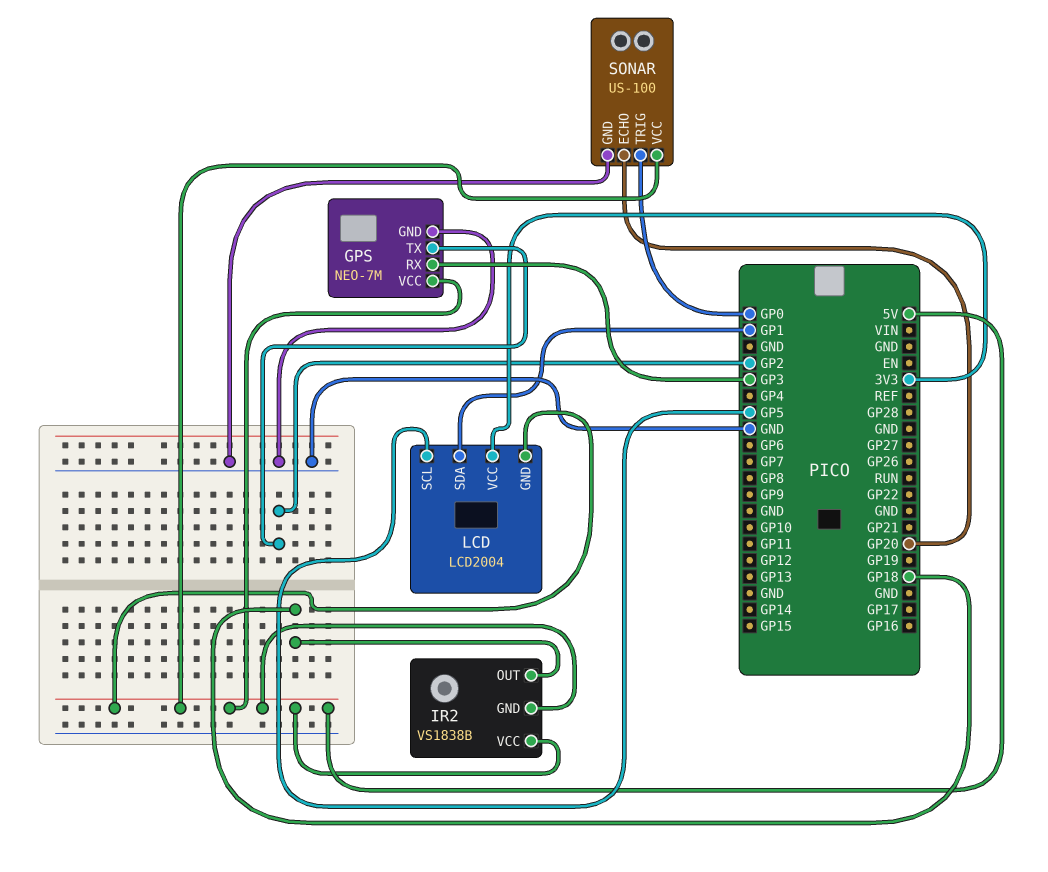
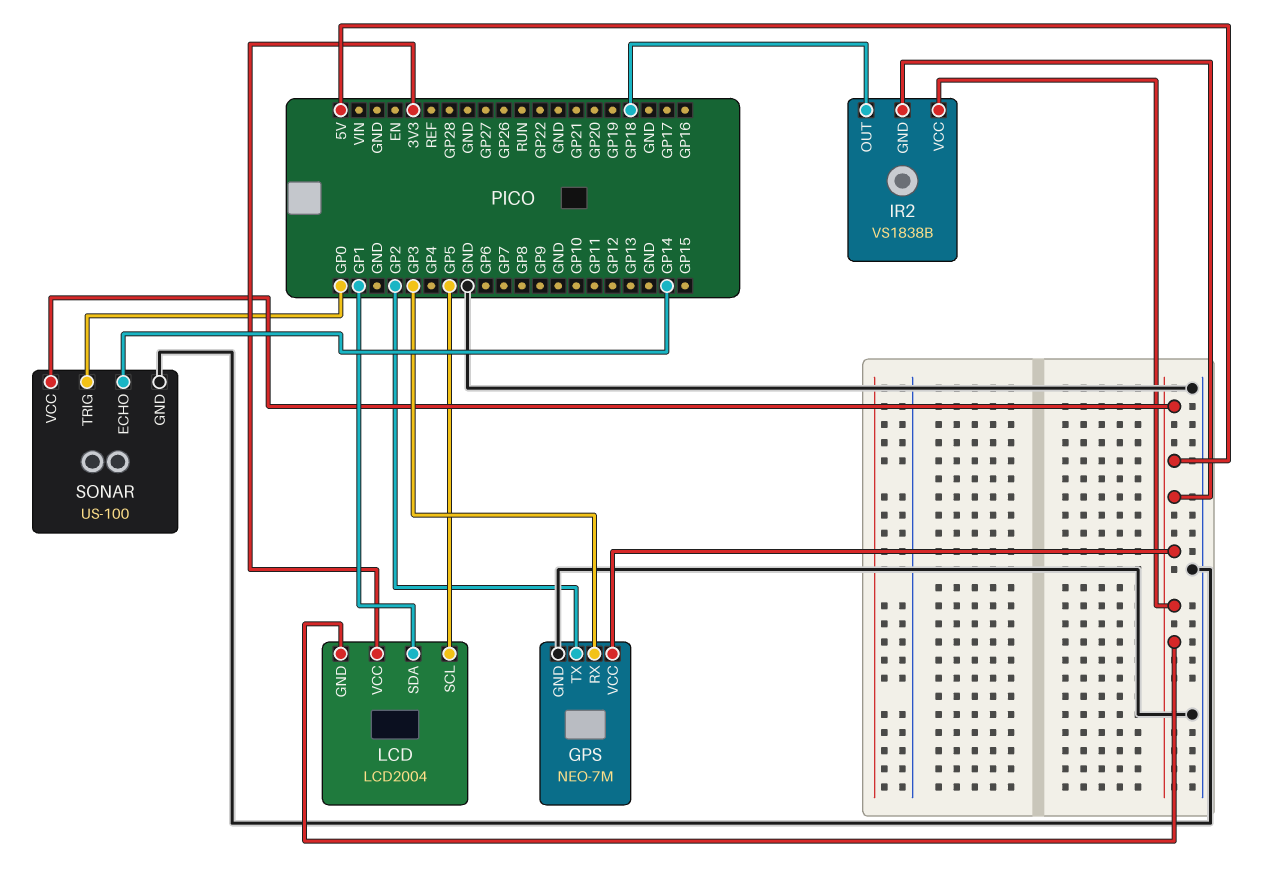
SONAR pin ECHO: GP20 -> GP14

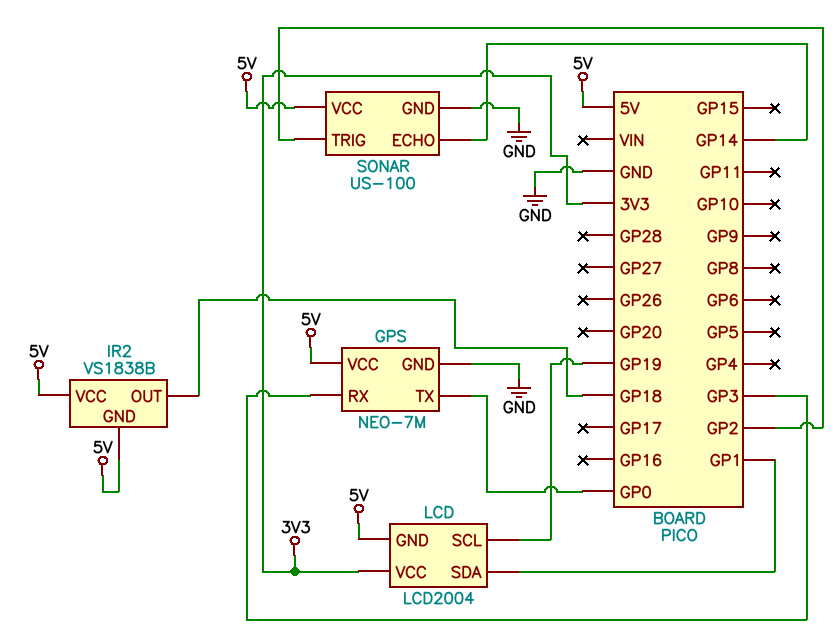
GPS pin TX: GP2 -> GP0
LCD pin SCL: GP5 -> GP19
SONAR pin TRIG: GP0 -> GP2

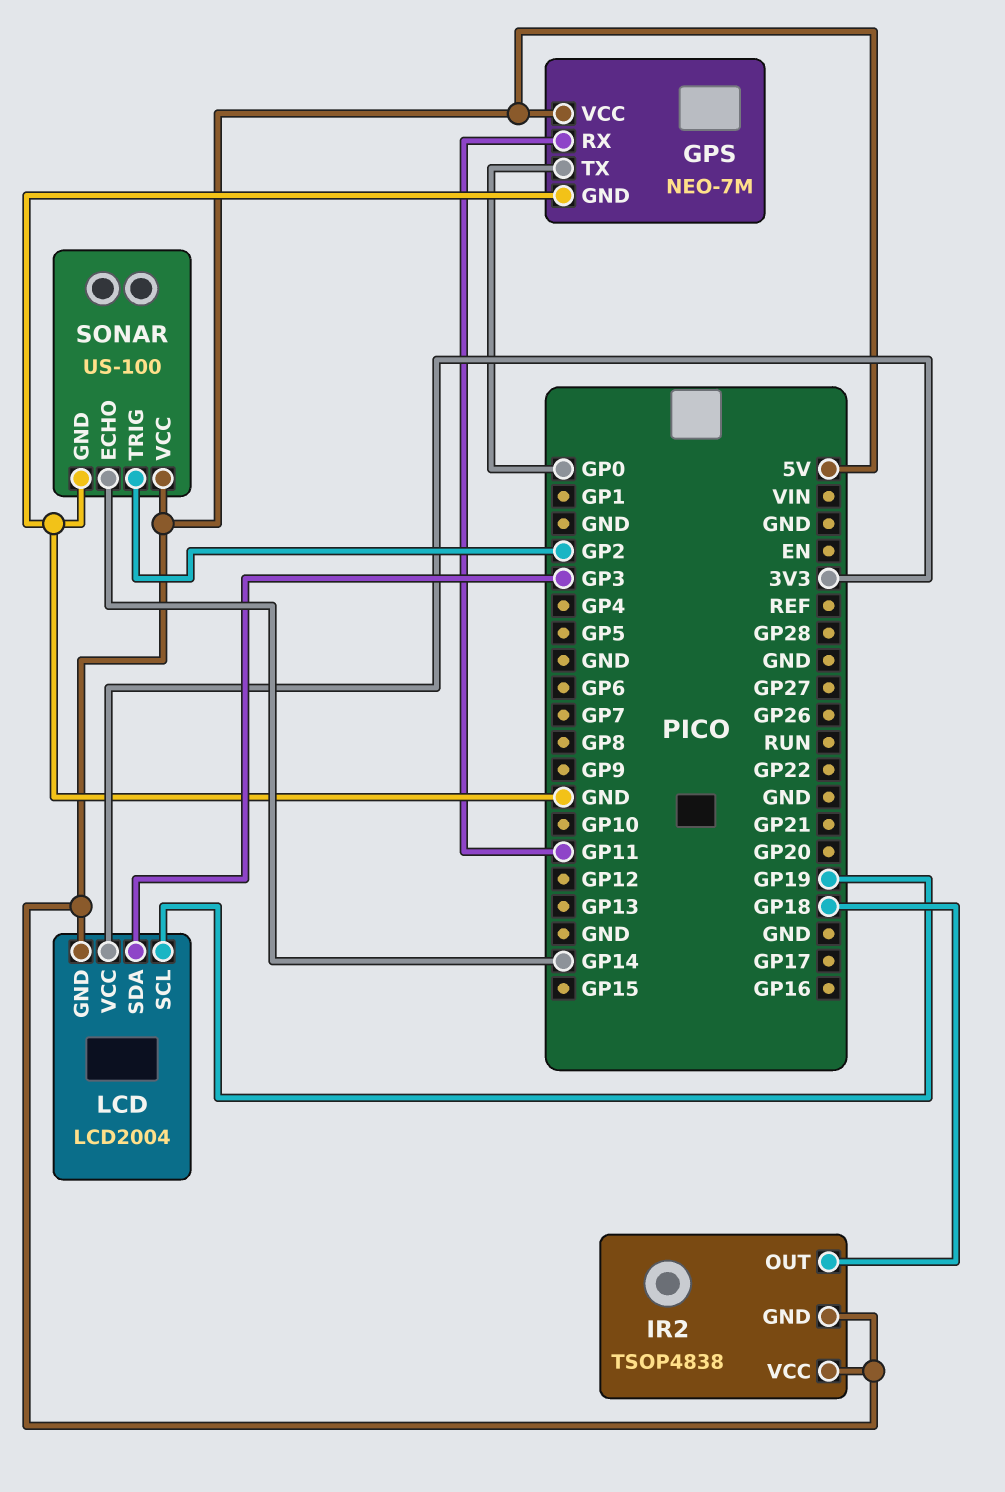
GPS pin RX: GP3 -> GP11
IR2: VS1838B -> TSOP4838
LCD pin SDA: GP1 -> GP3

